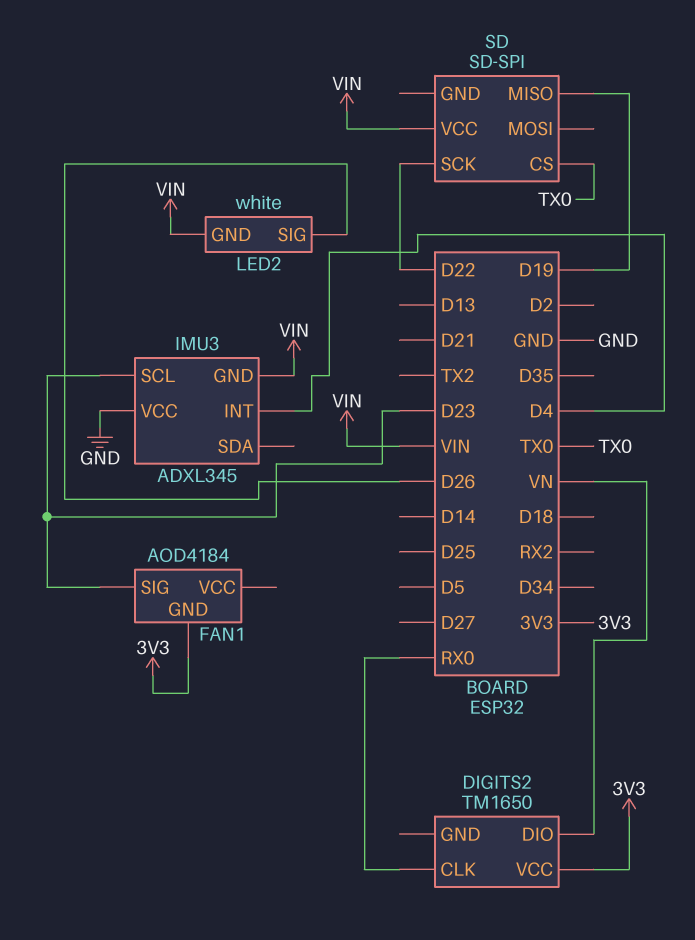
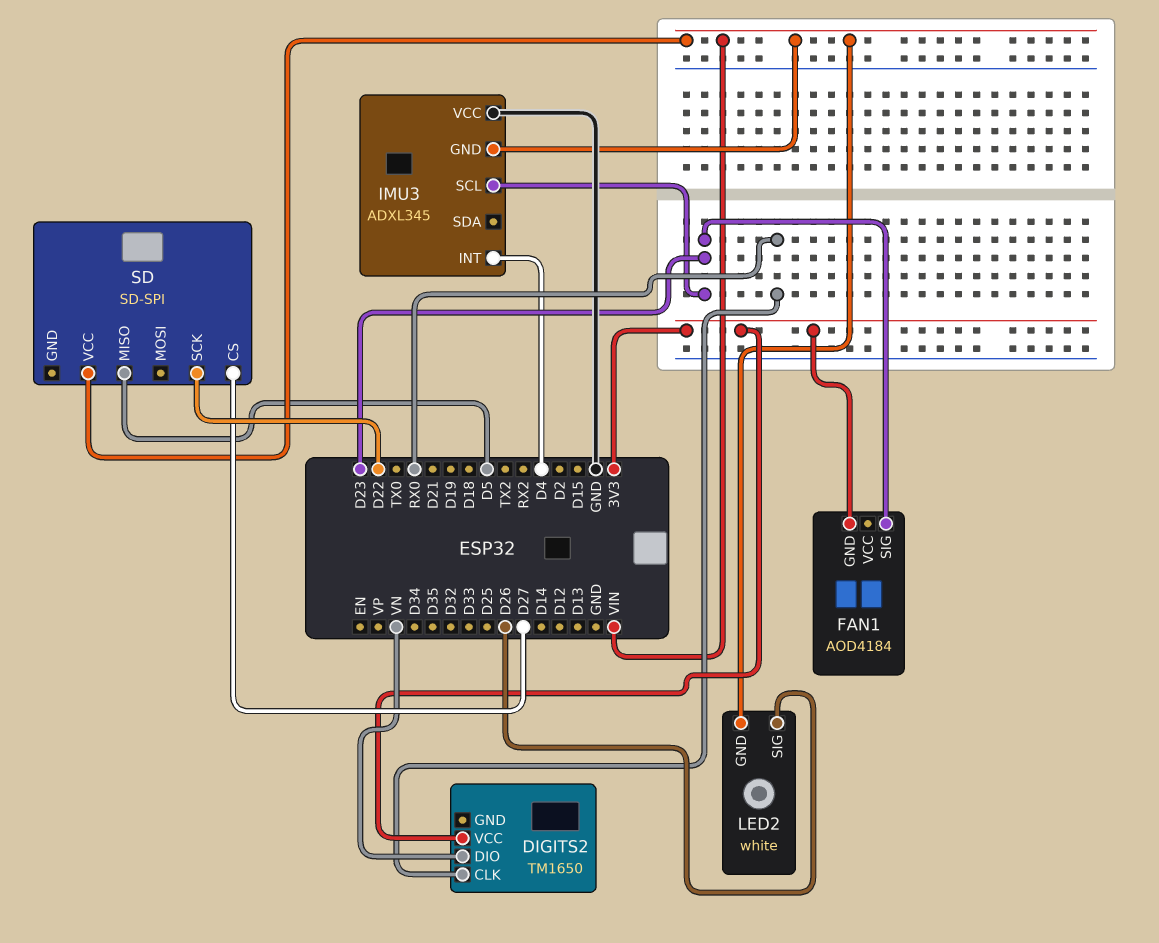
SD pin CS: TX0 -> D27
SD pin MISO: D19 -> D5

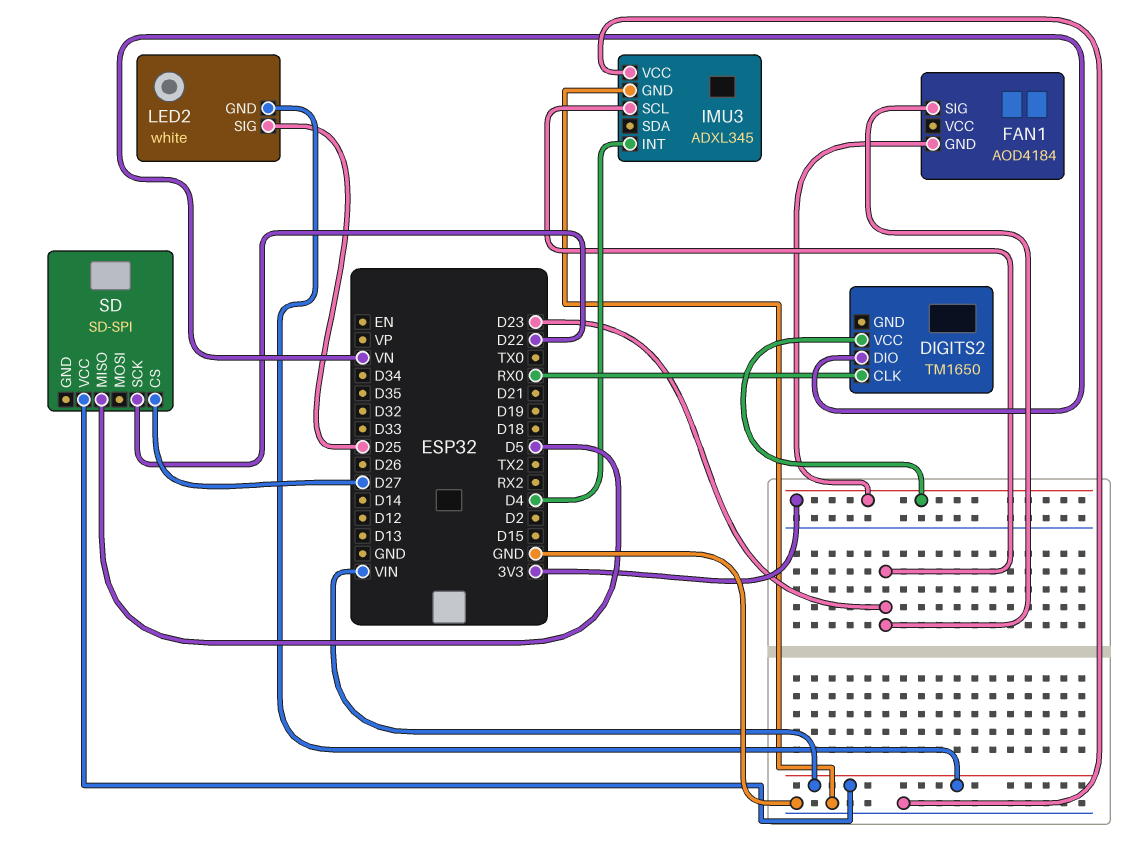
IMU3 pin GND: VIN -> GND
LED2 pin SIG: D26 -> D25

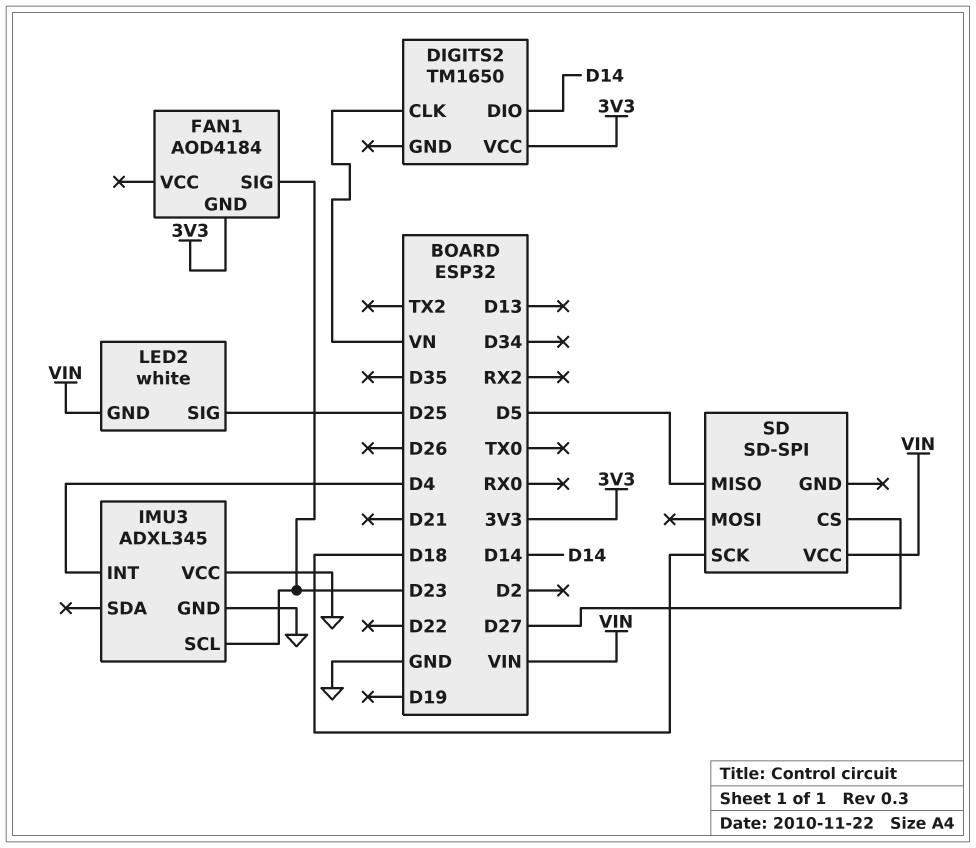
DIGITS2 pin CLK: RX0 -> VN
DIGITS2 pin DIO: VN -> D14
SD pin SCK: D22 -> D18

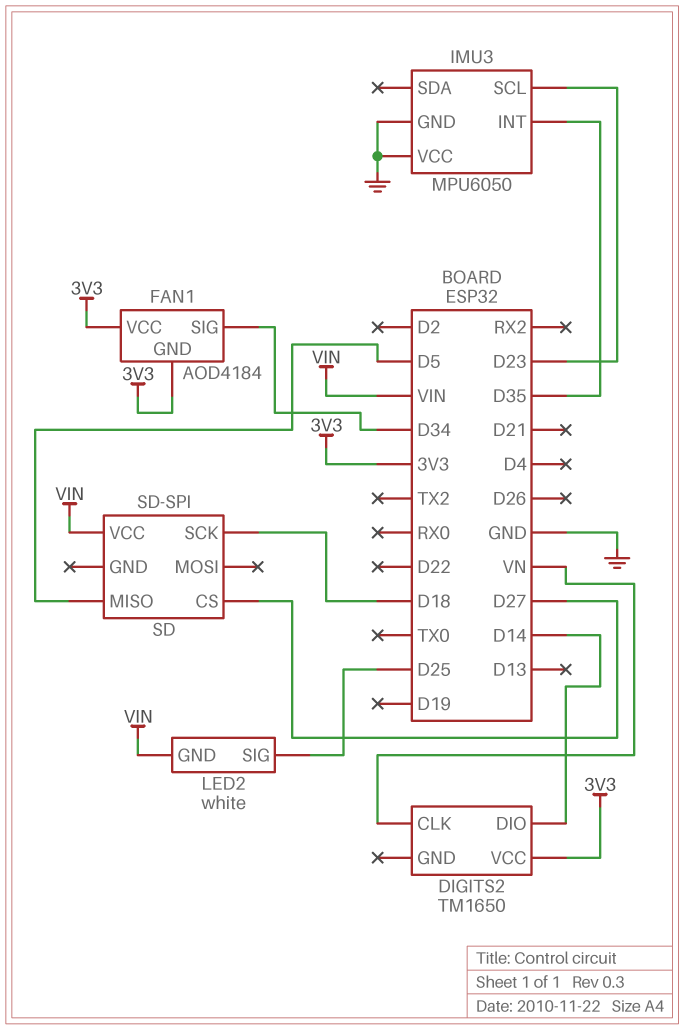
FAN1 pin SIG: D23 -> D34
FAN1 pin VCC: none -> 3V3
IMU3: ADXL345 -> MPU6050
IMU3 pin INT: D4 -> D35

